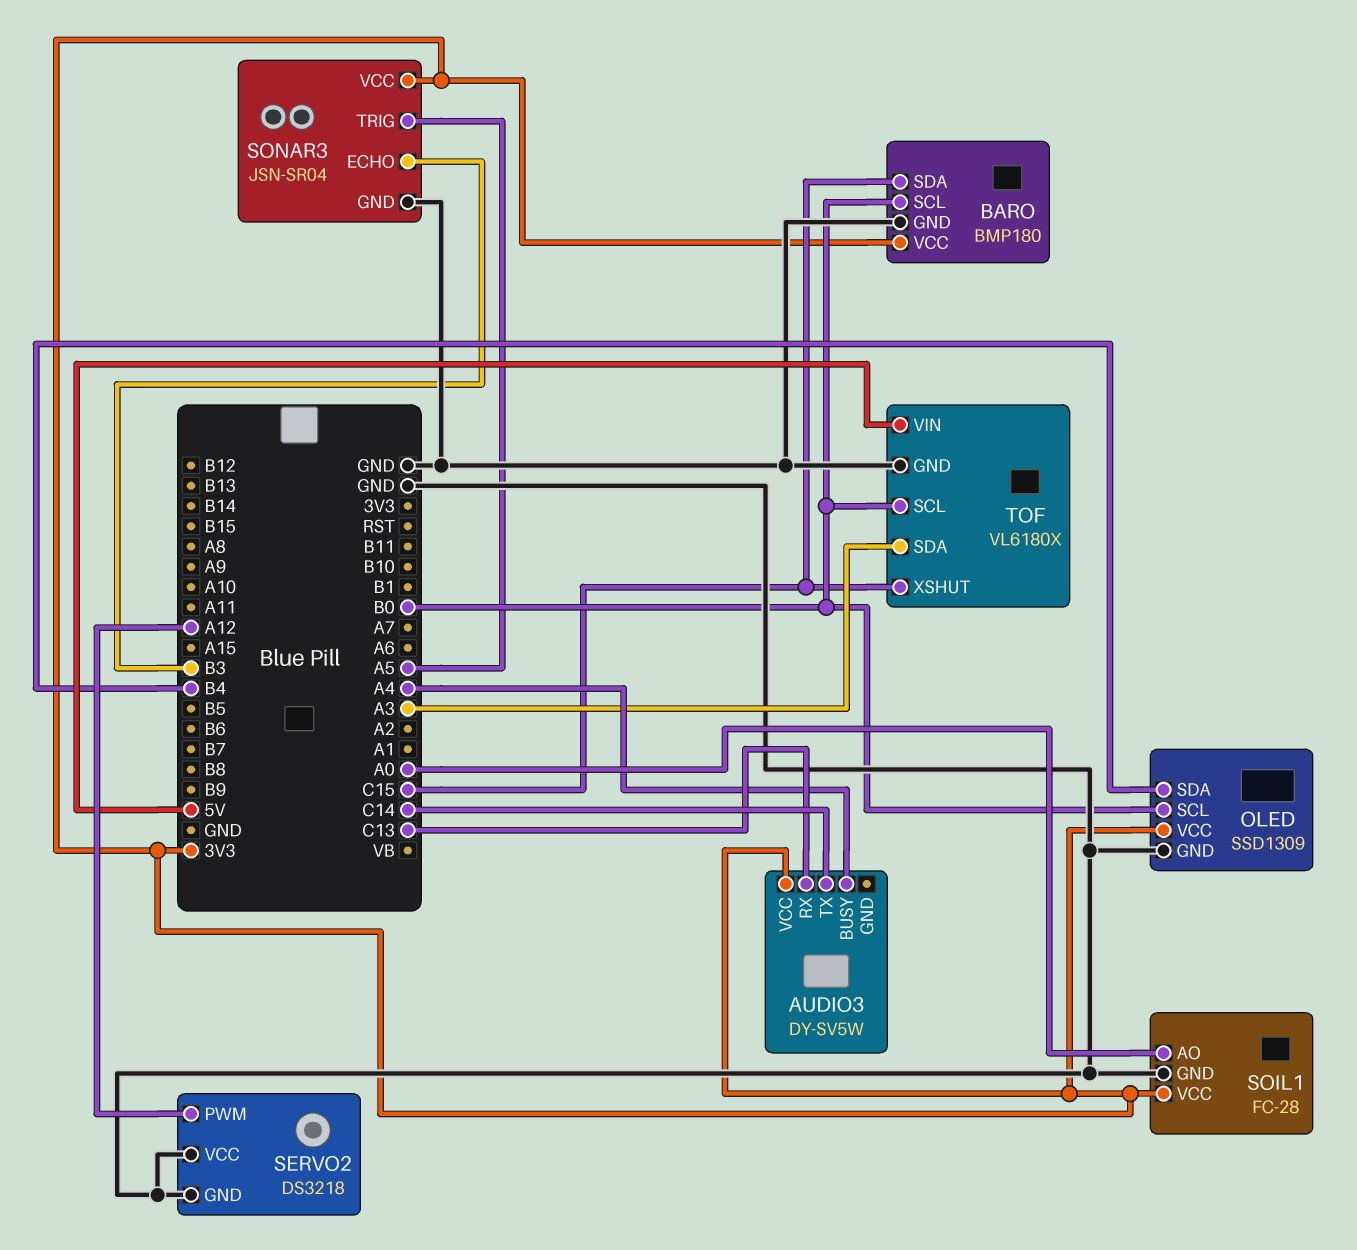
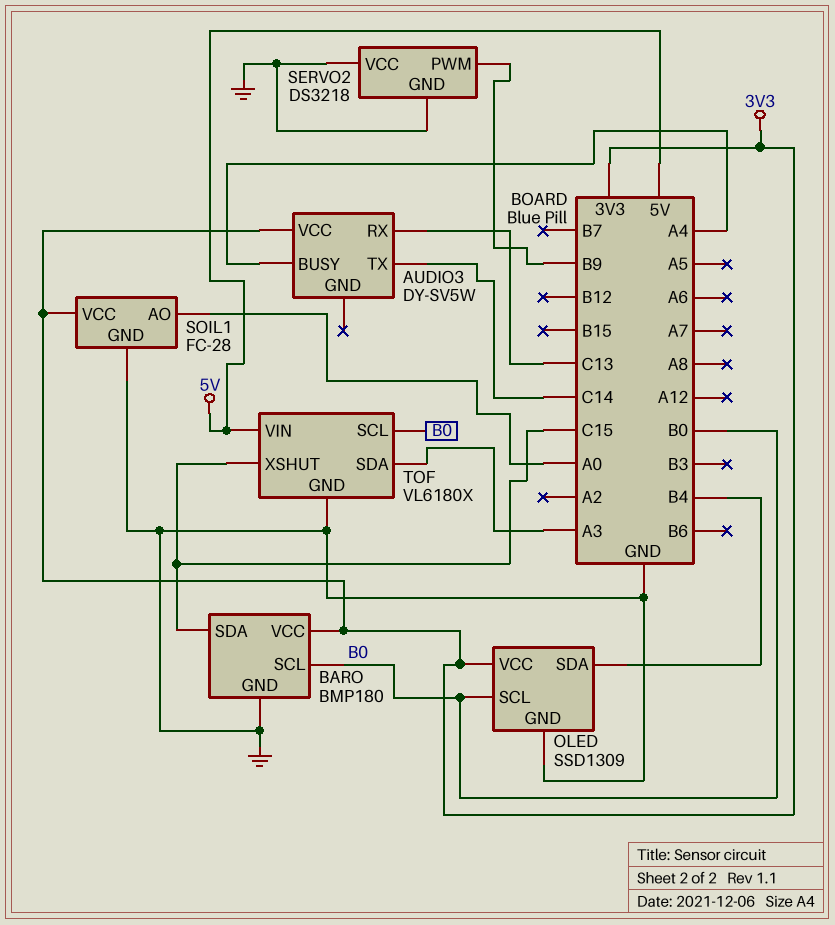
SERVO2 pin PWM: A12 -> B9
SONAR3: JSN-SR04 -> none
SONAR3 pin ECHO: B3 -> none
SONAR3 pin GND: GND -> none
SONAR3 pin TRIG: A5 -> none
SONAR3 pin VCC: 3V3 -> none

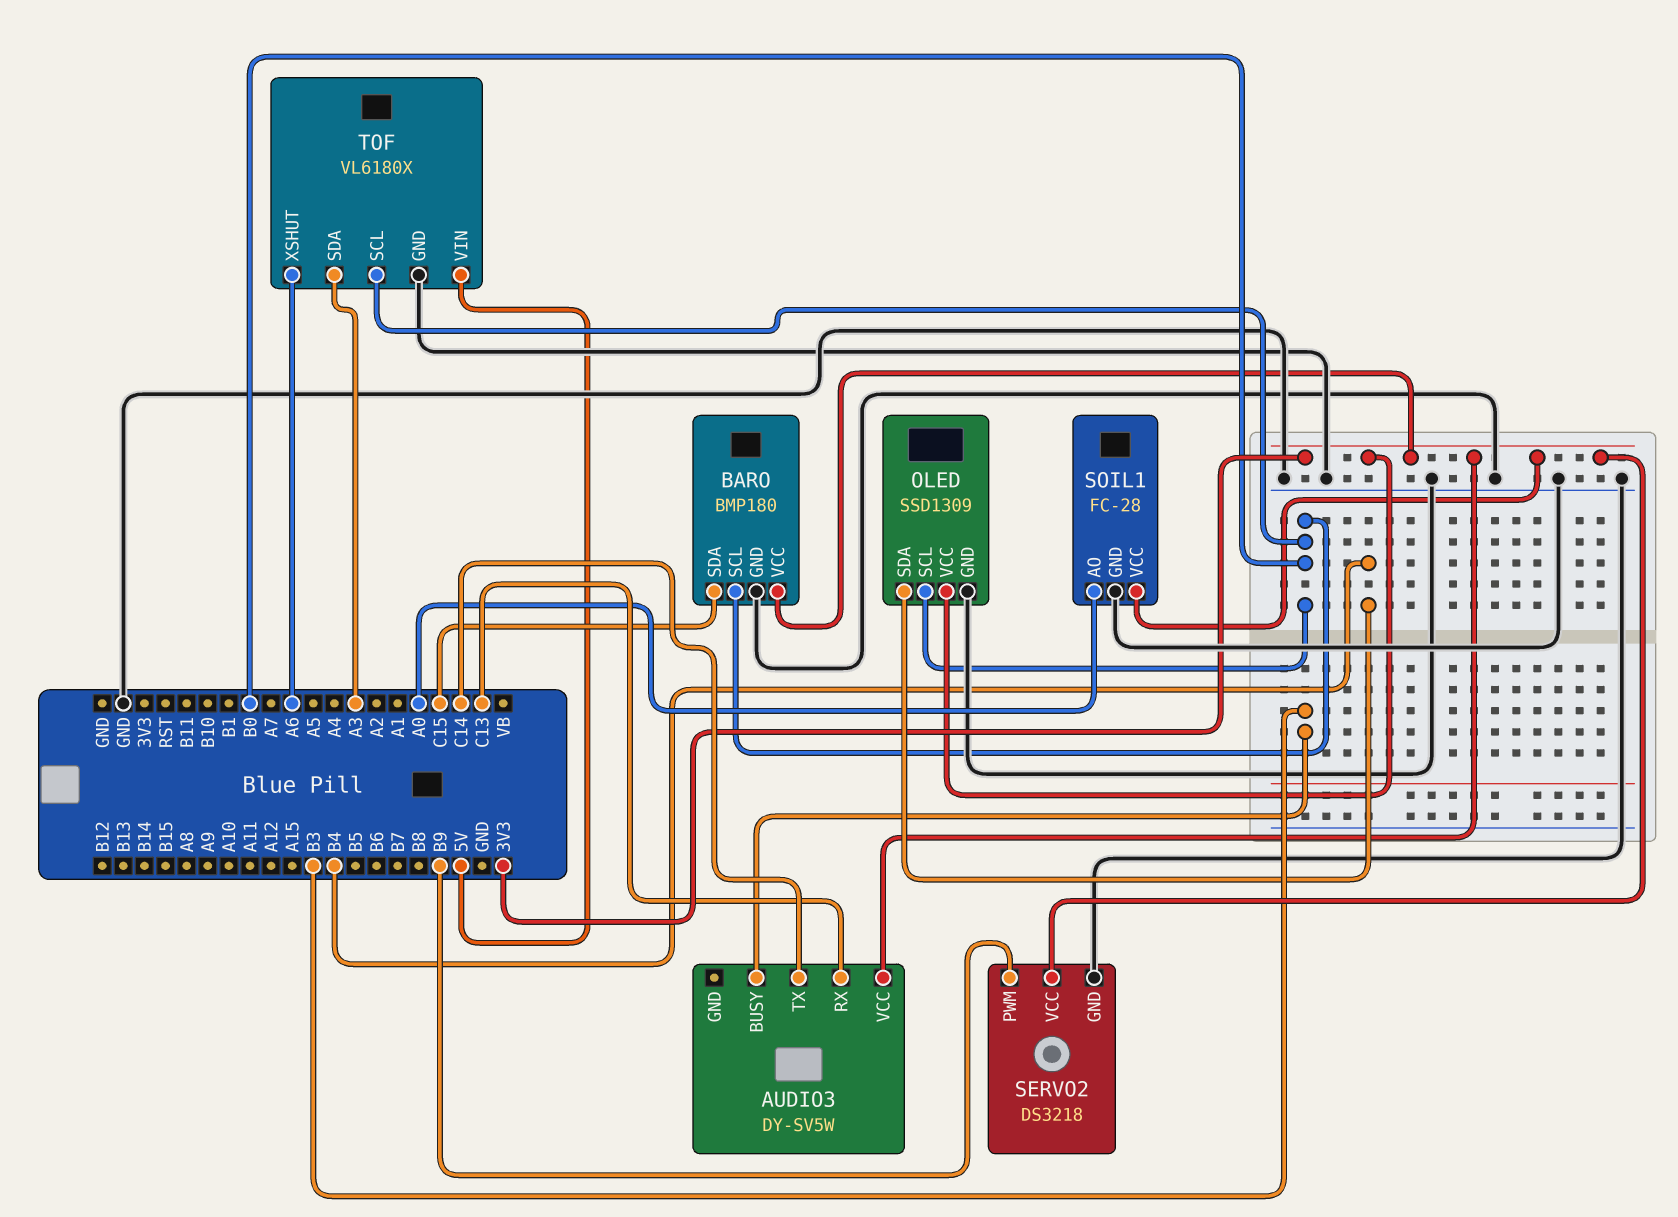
AUDIO3 pin BUSY: A4 -> B3
SERVO2 pin VCC: GND -> 3V3
TOF pin XSHUT: C15 -> A6

